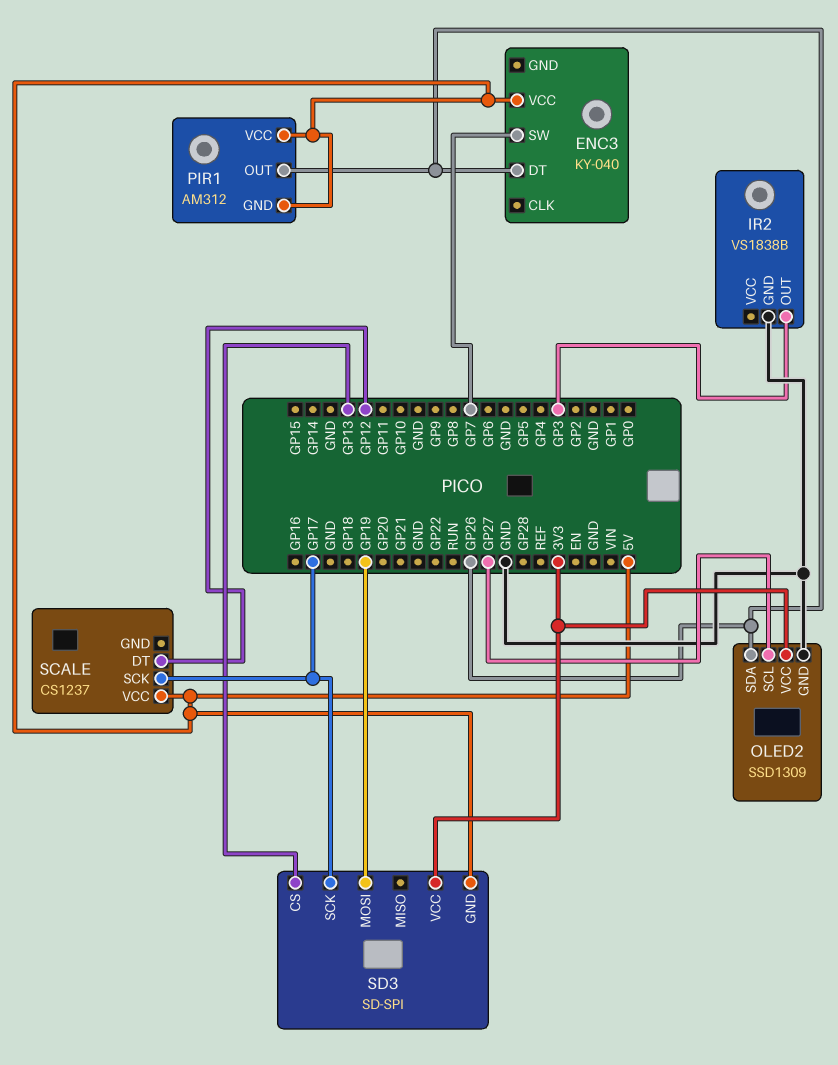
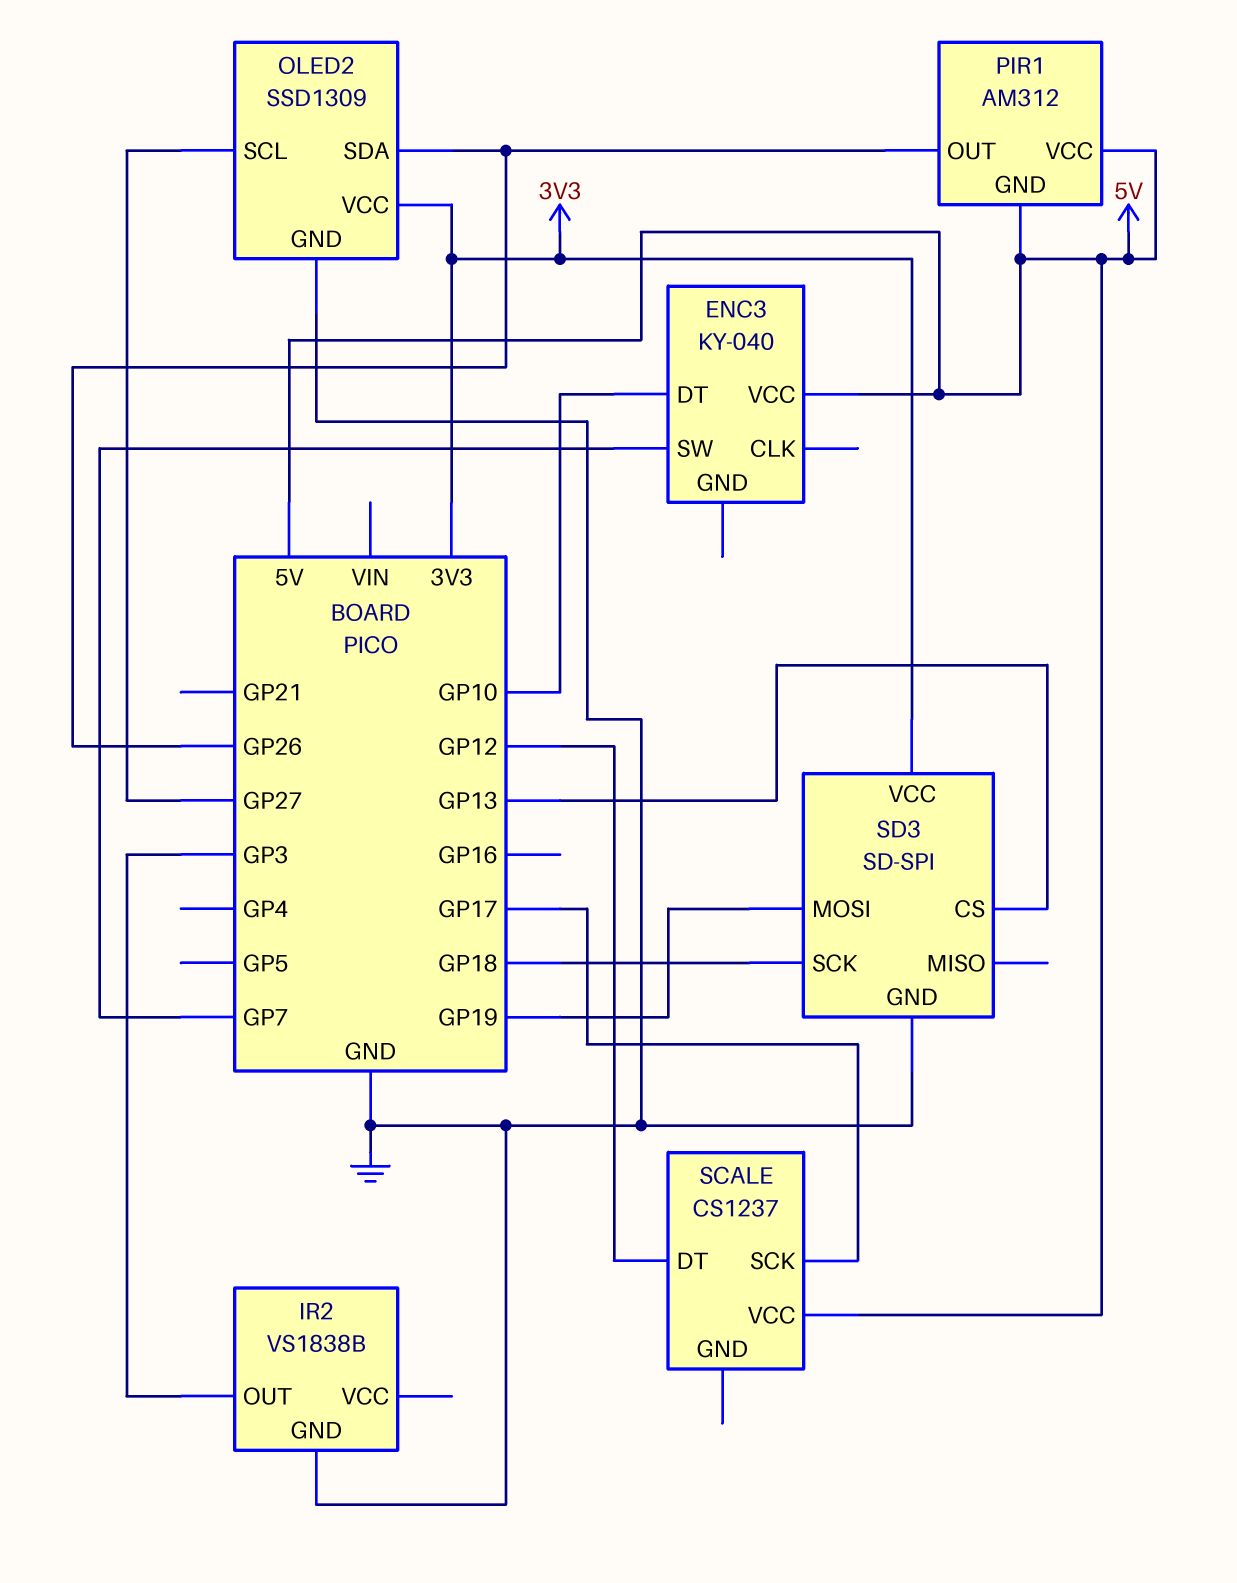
ENC3 pin DT: GP26 -> GP10
SD3 pin GND: 5V -> GND
SD3 pin SCK: GP17 -> GP18

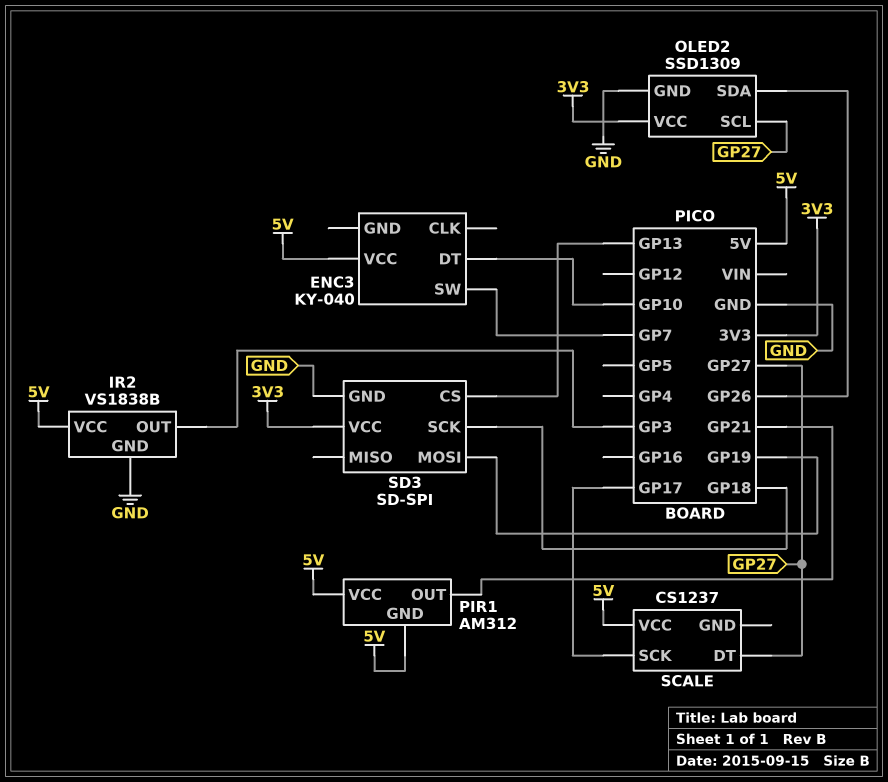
IR2 pin VCC: none -> 5V
PIR1 pin OUT: GP26 -> GP21
SCALE pin DT: GP12 -> GP27

